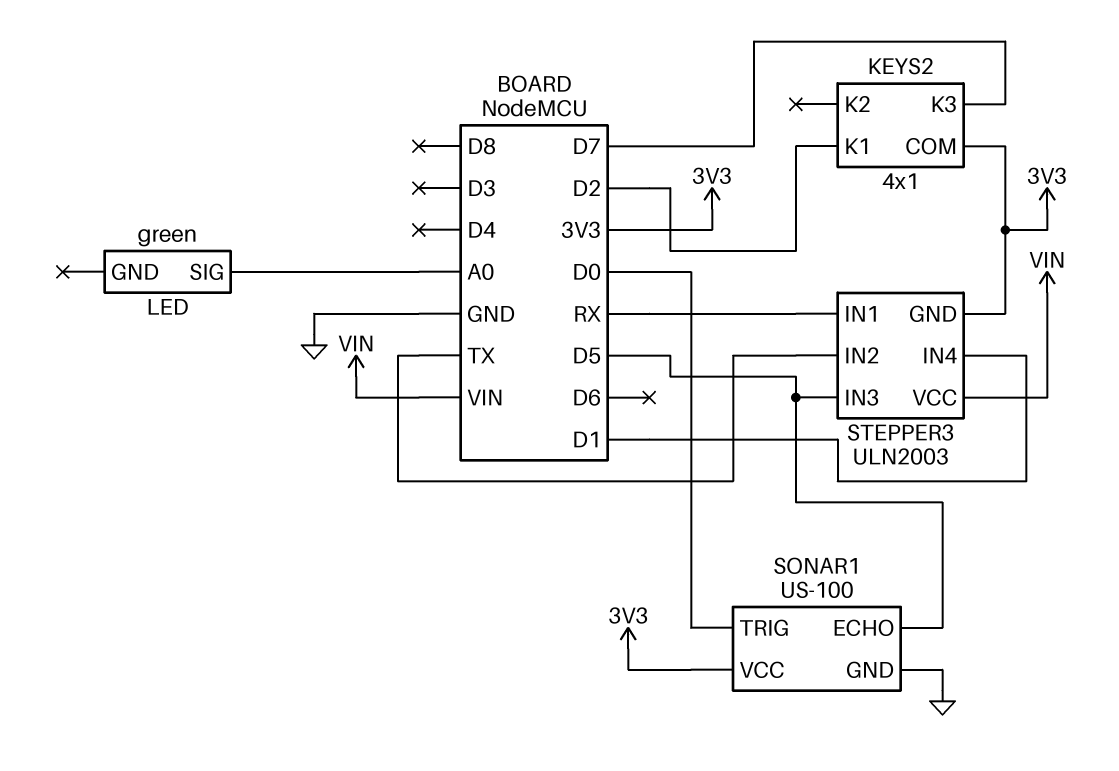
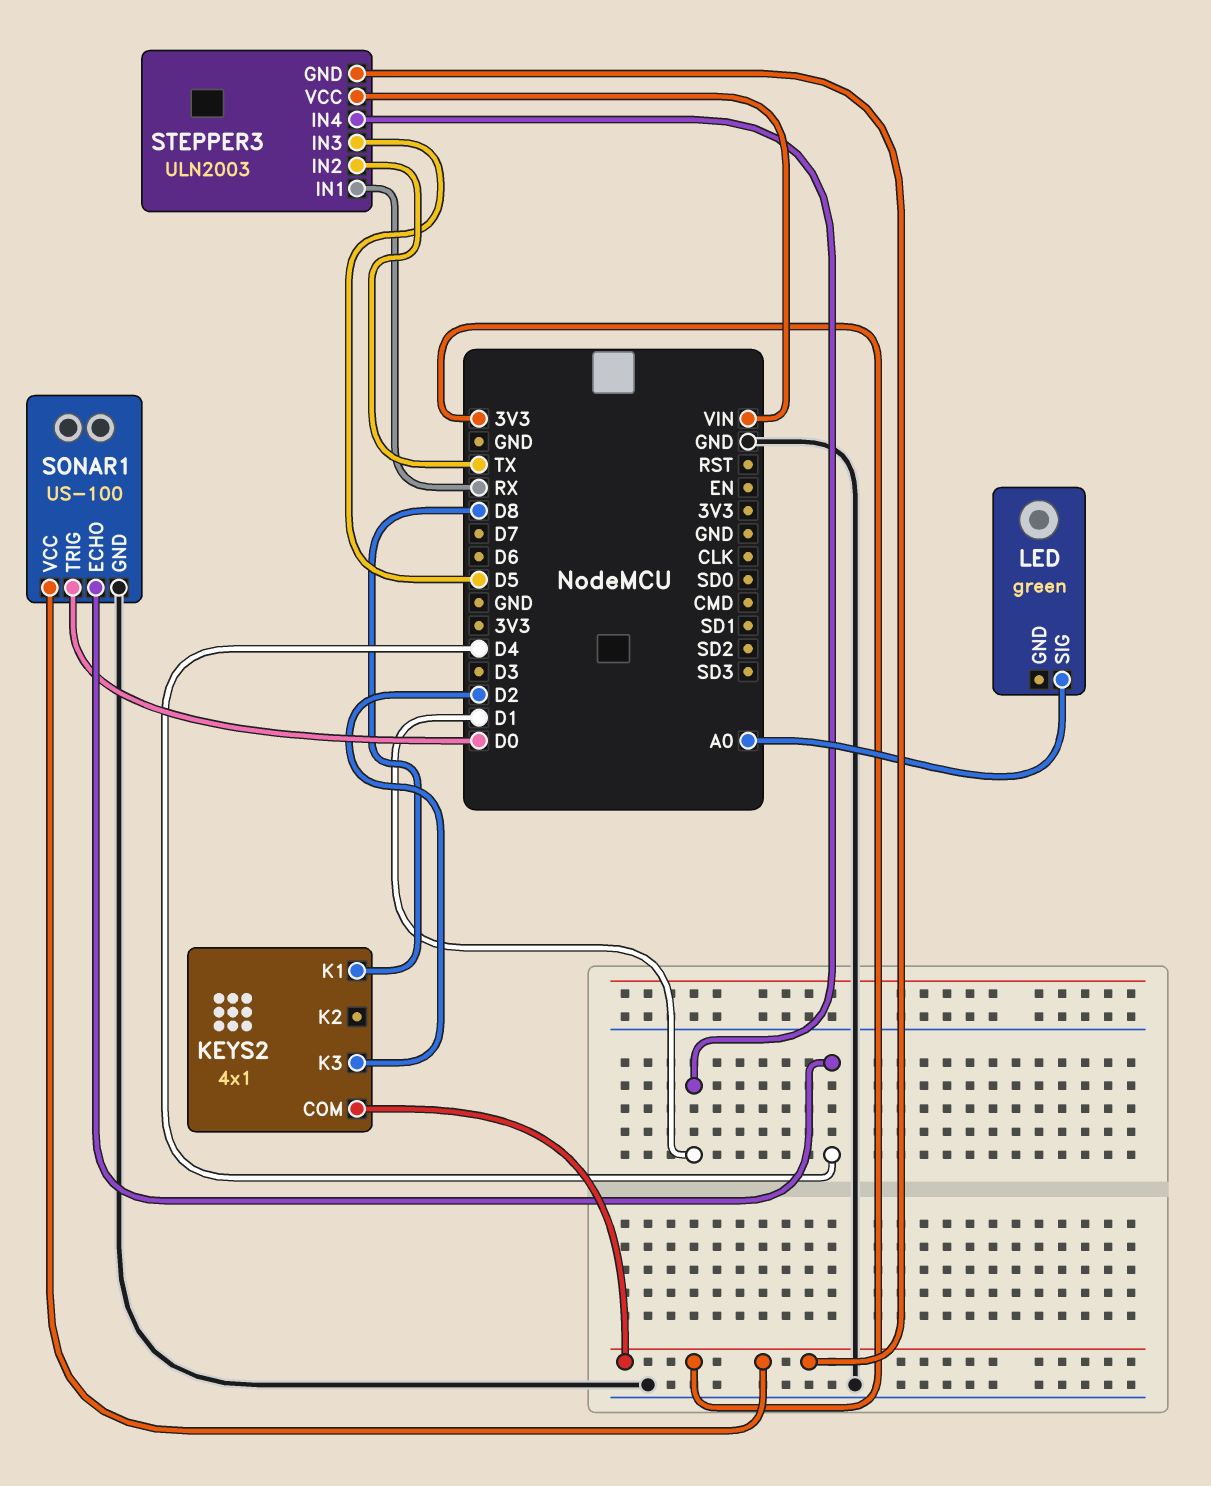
KEYS2 pin K1: D2 -> D8
KEYS2 pin K3: D7 -> D2
SONAR1 pin ECHO: D5 -> D4

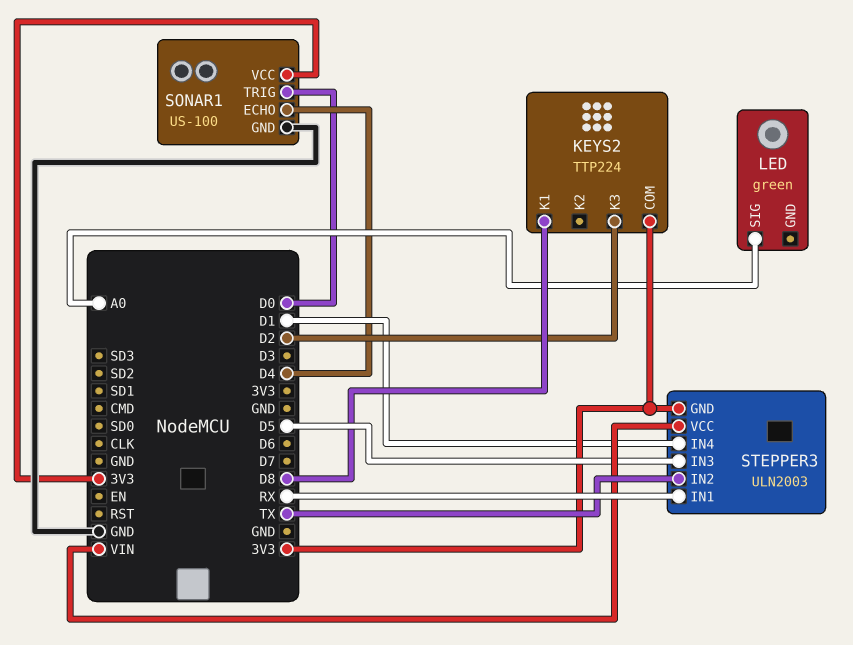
KEYS2: 4x1 -> TTP224

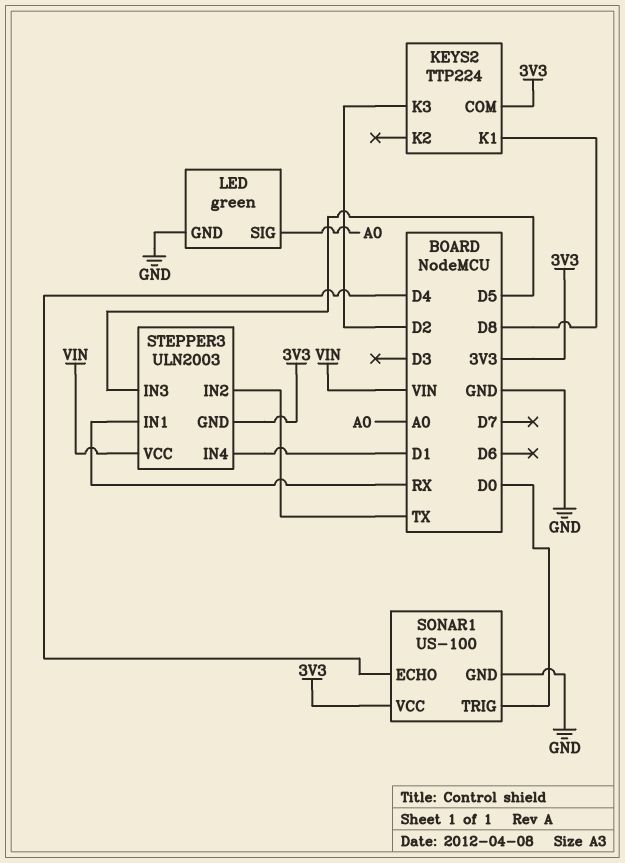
LED pin GND: none -> GND

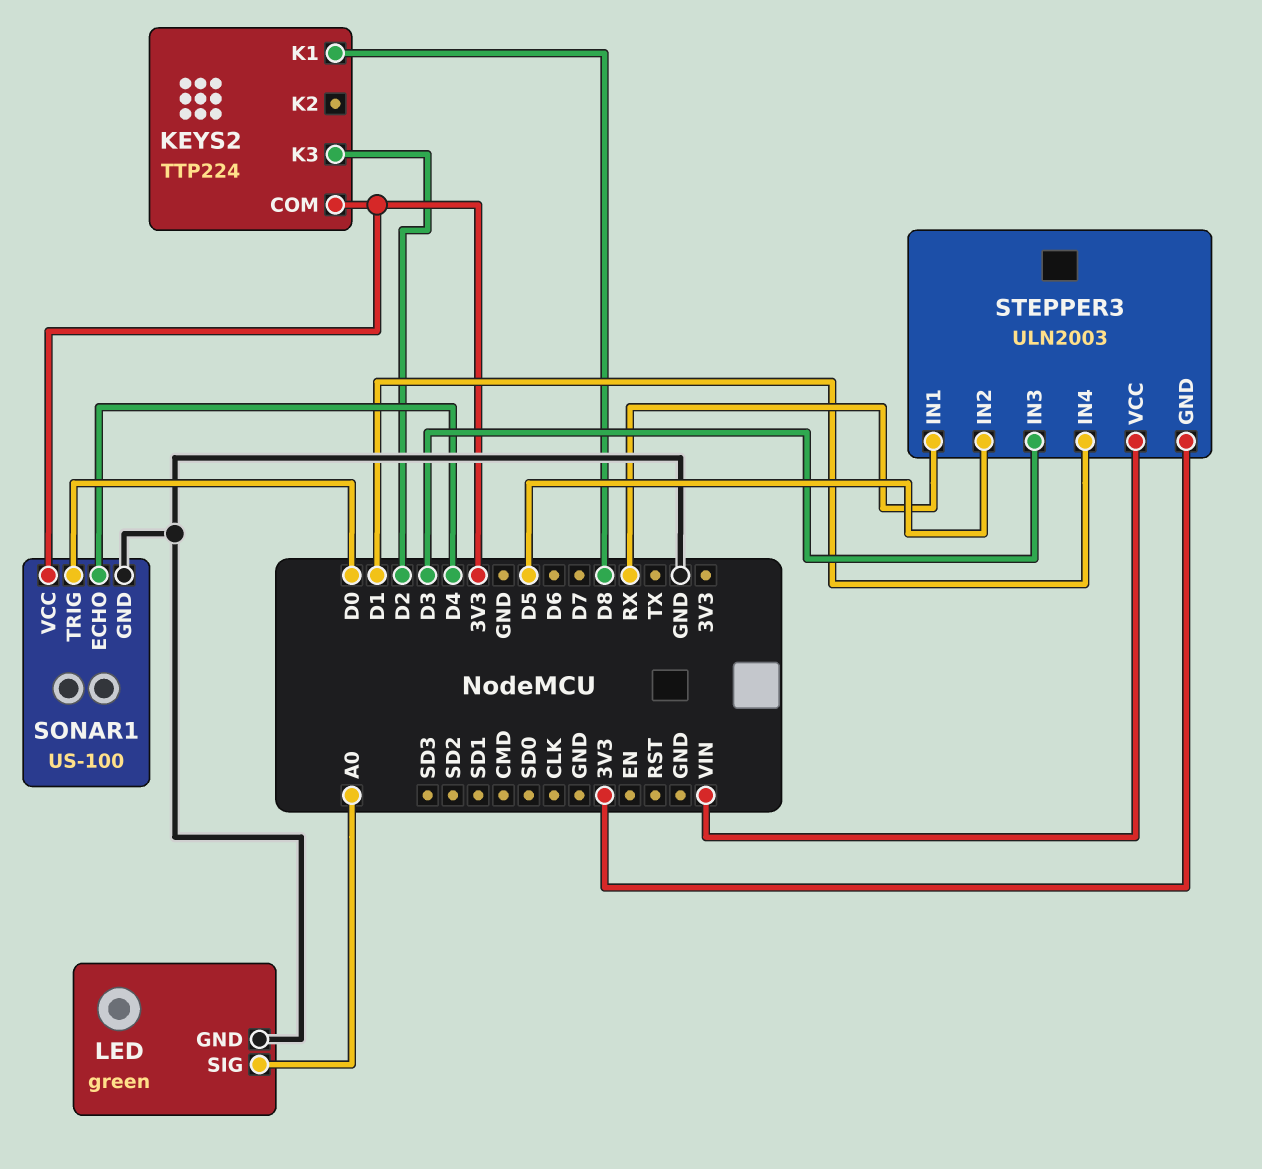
STEPPER3 pin IN2: TX -> D5
STEPPER3 pin IN3: D5 -> D3

